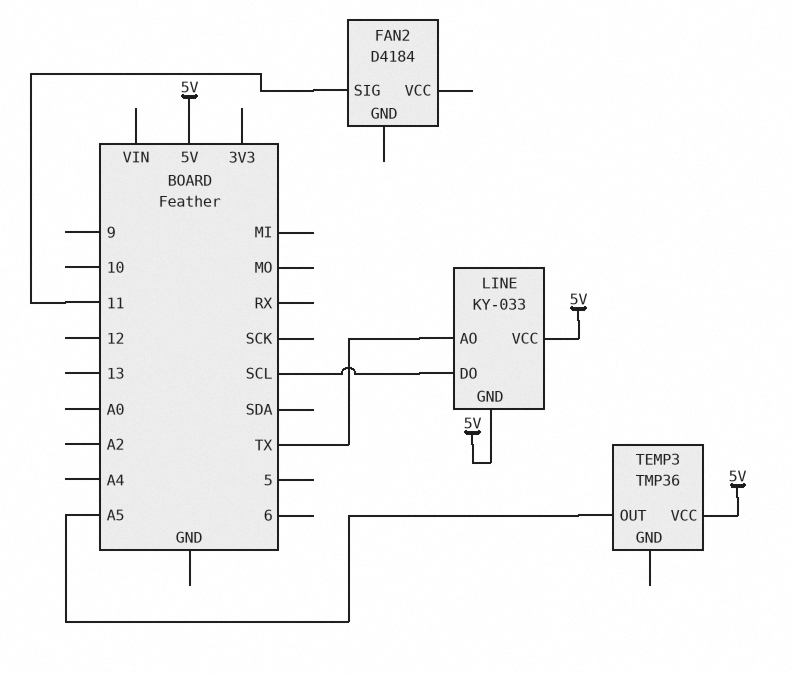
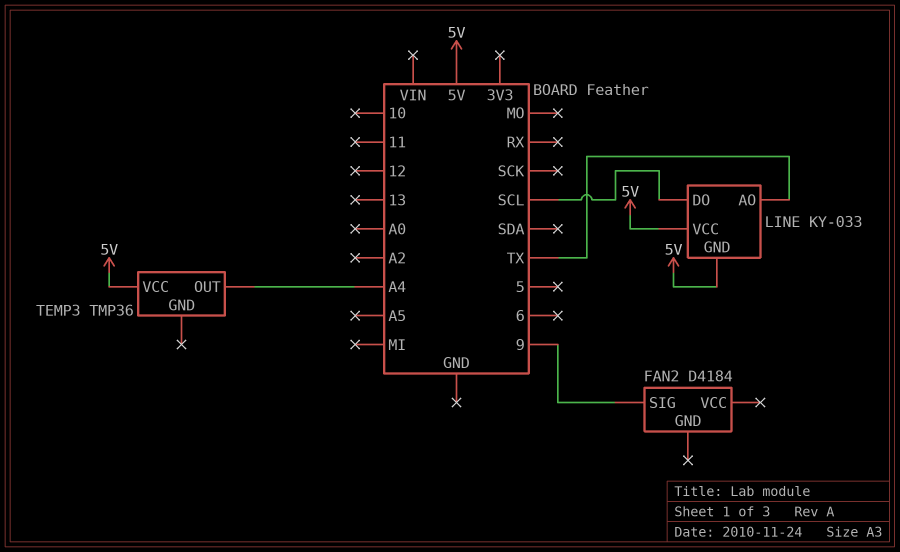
FAN2 pin SIG: 11 -> 9
TEMP3 pin OUT: A5 -> A4

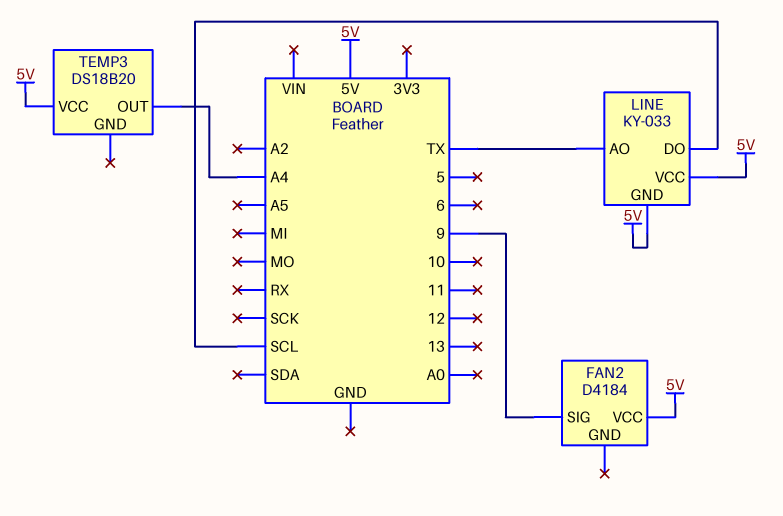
FAN2 pin VCC: none -> 5V
TEMP3: TMP36 -> DS18B20

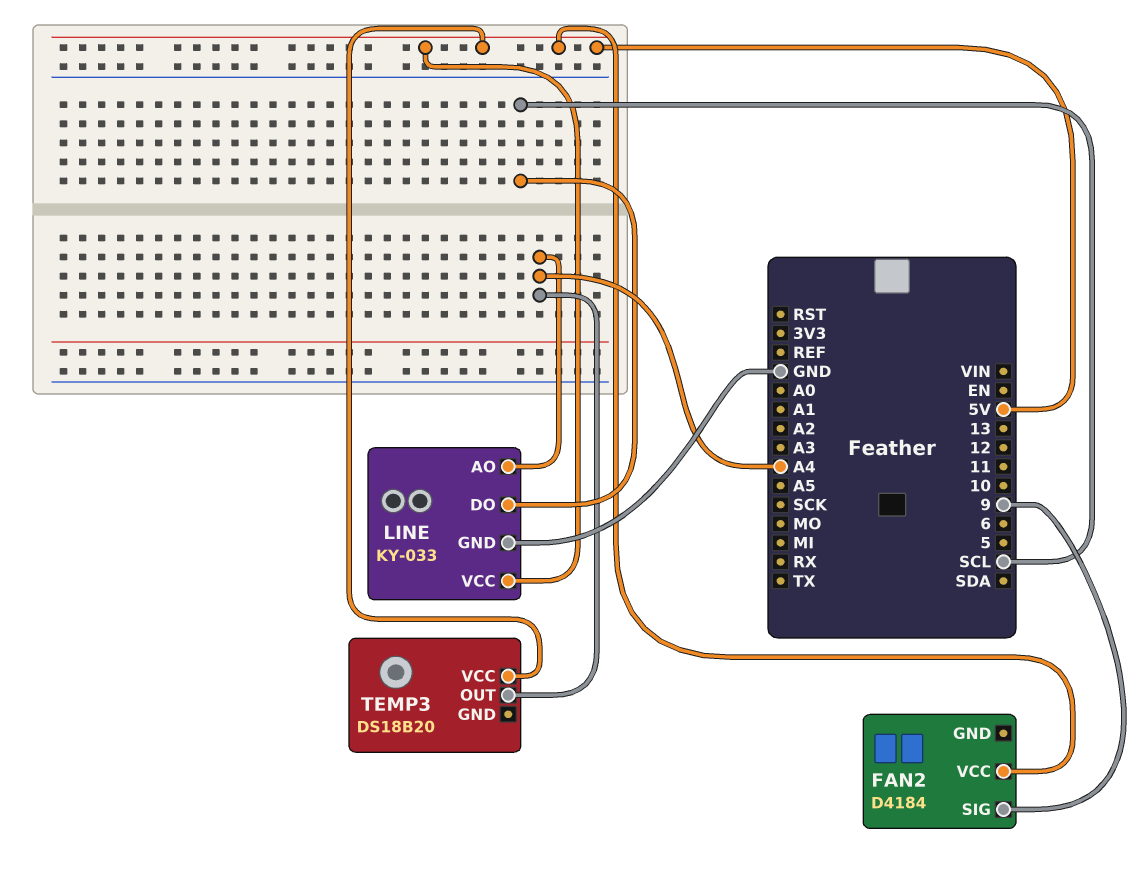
LINE pin AO: TX -> A4
LINE pin GND: 5V -> GND

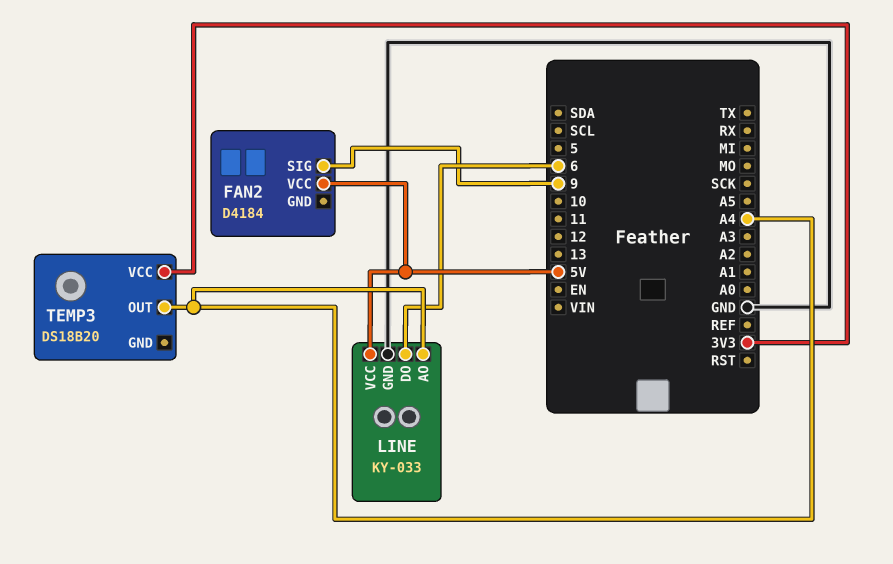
LINE pin DO: SCL -> 6
TEMP3 pin VCC: 5V -> 3V3

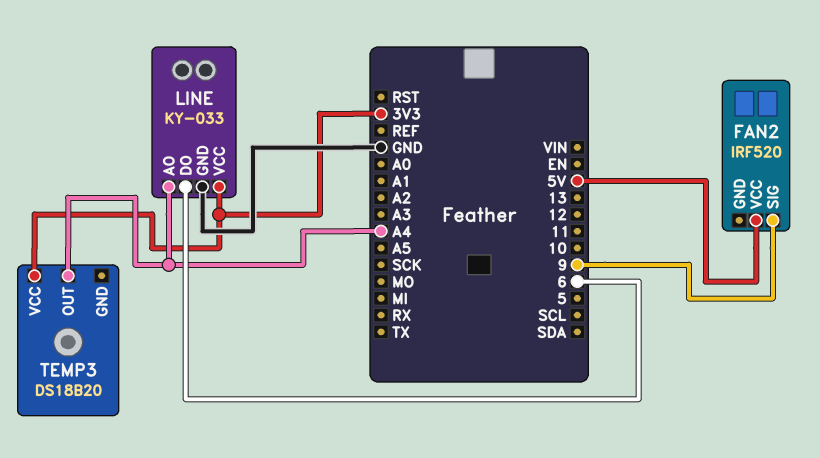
FAN2: D4184 -> IRF520
LINE pin VCC: 5V -> 3V3

